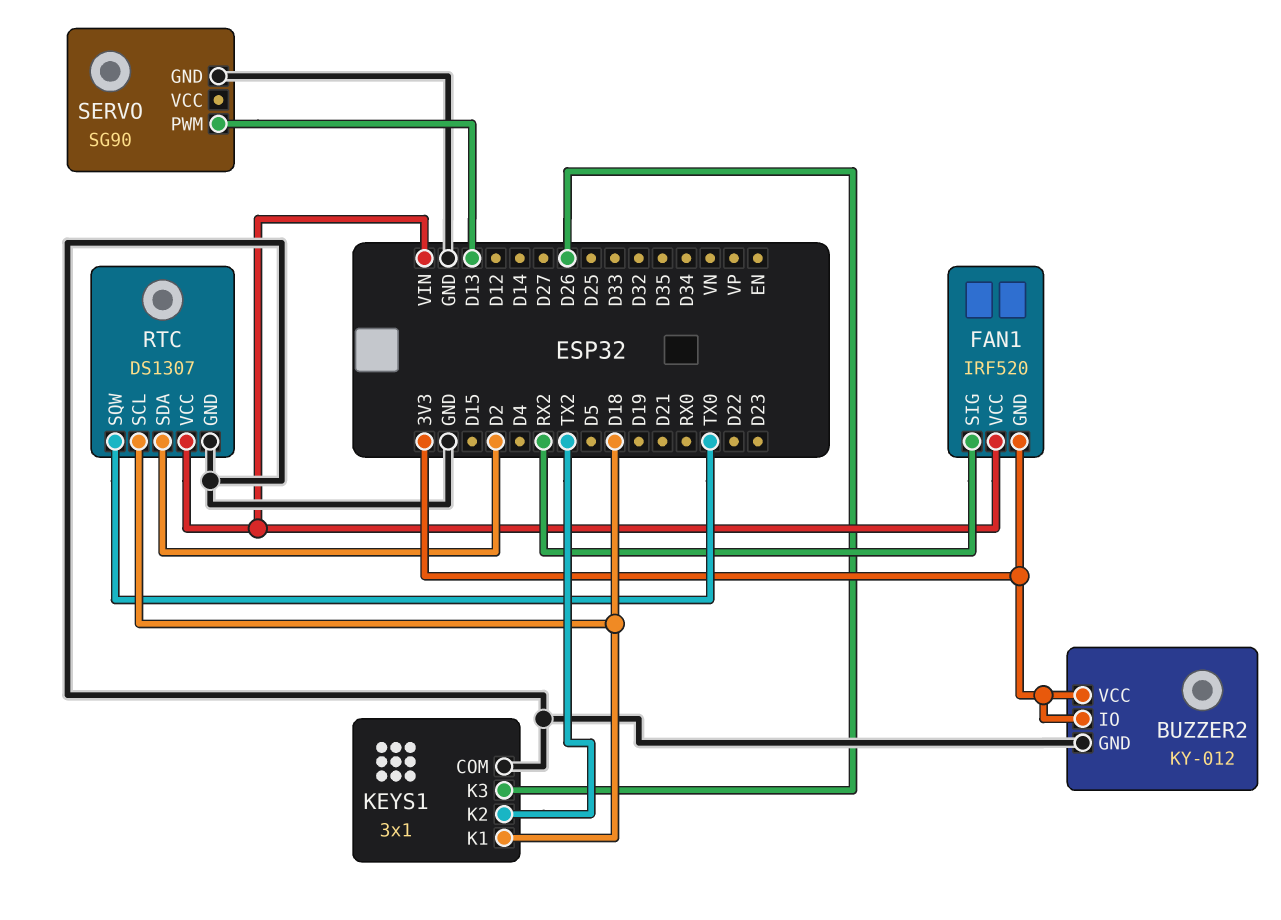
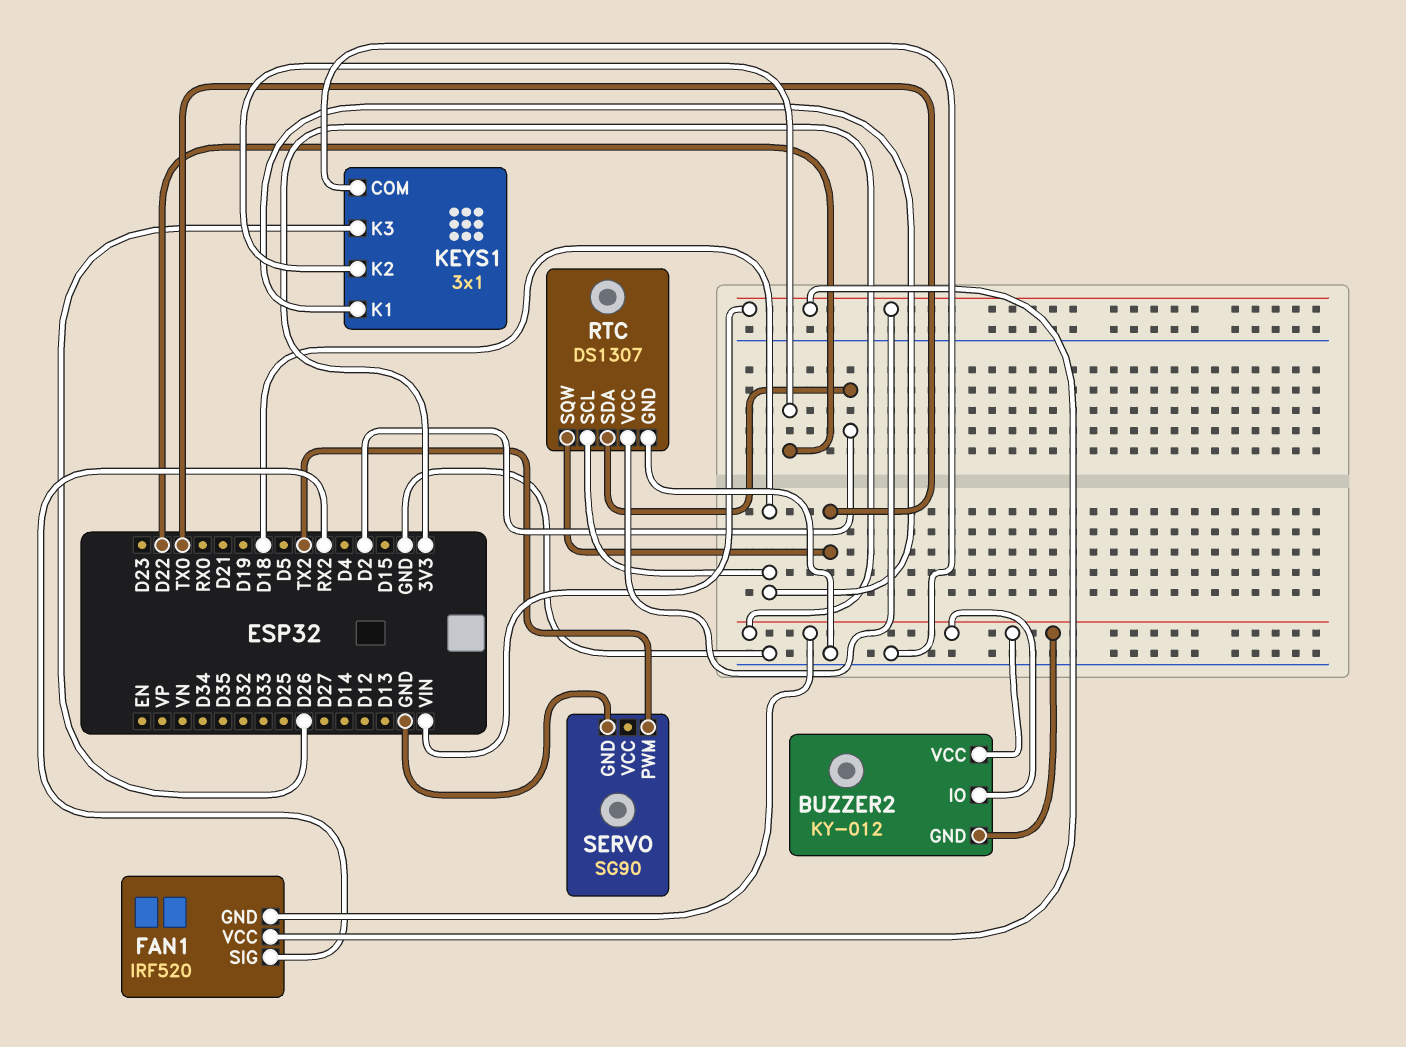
BUZZER2 pin GND: GND -> 3V3
KEYS1 pin K2: TX2 -> D22
SERVO pin PWM: D13 -> TX2

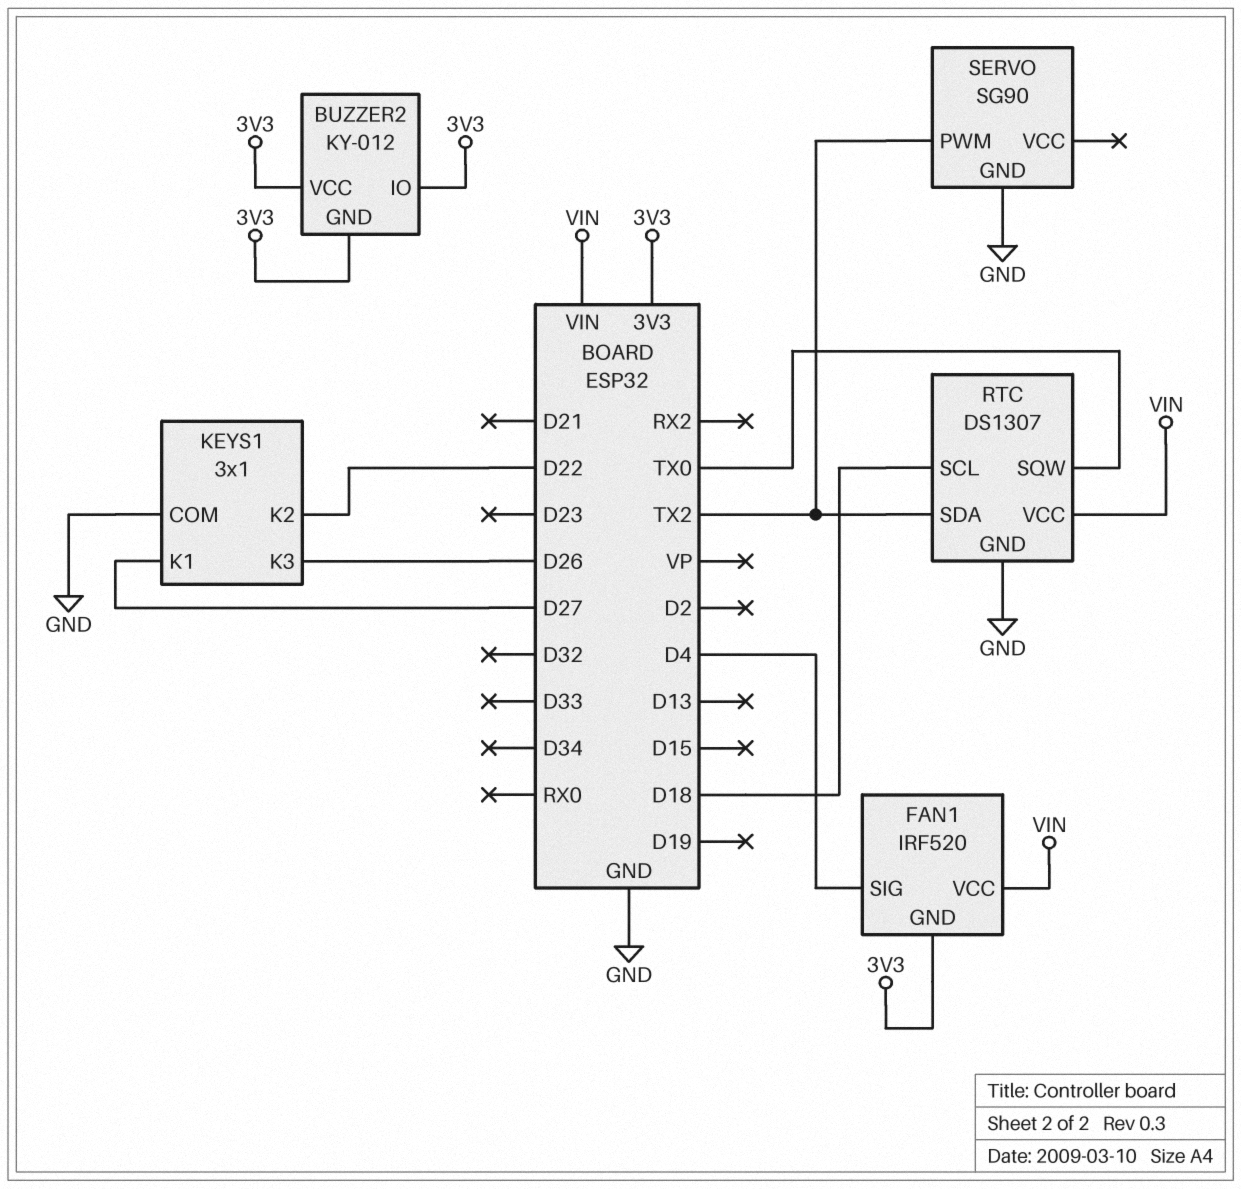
FAN1 pin SIG: RX2 -> D4
KEYS1 pin K1: D18 -> D27
RTC pin SDA: D2 -> TX2

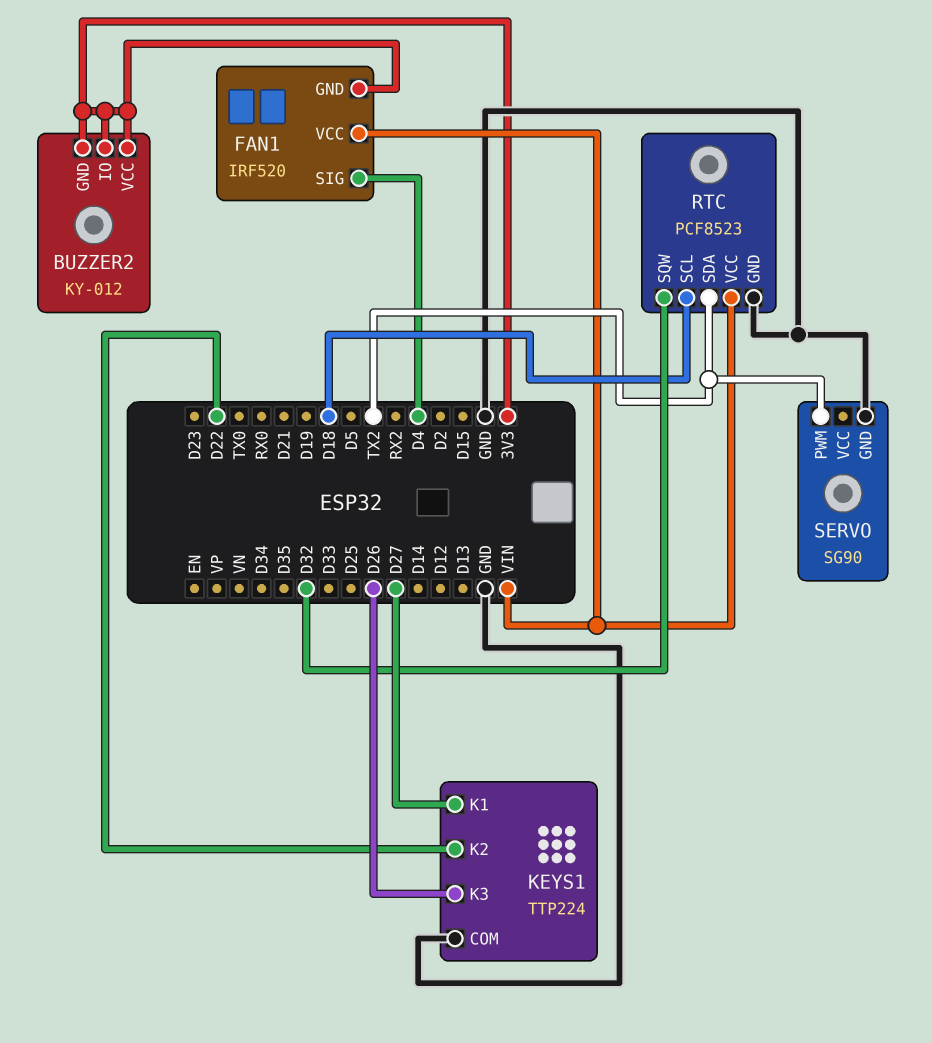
KEYS1: 3x1 -> TTP224
RTC: DS1307 -> PCF8523
RTC pin SQW: TX0 -> D32

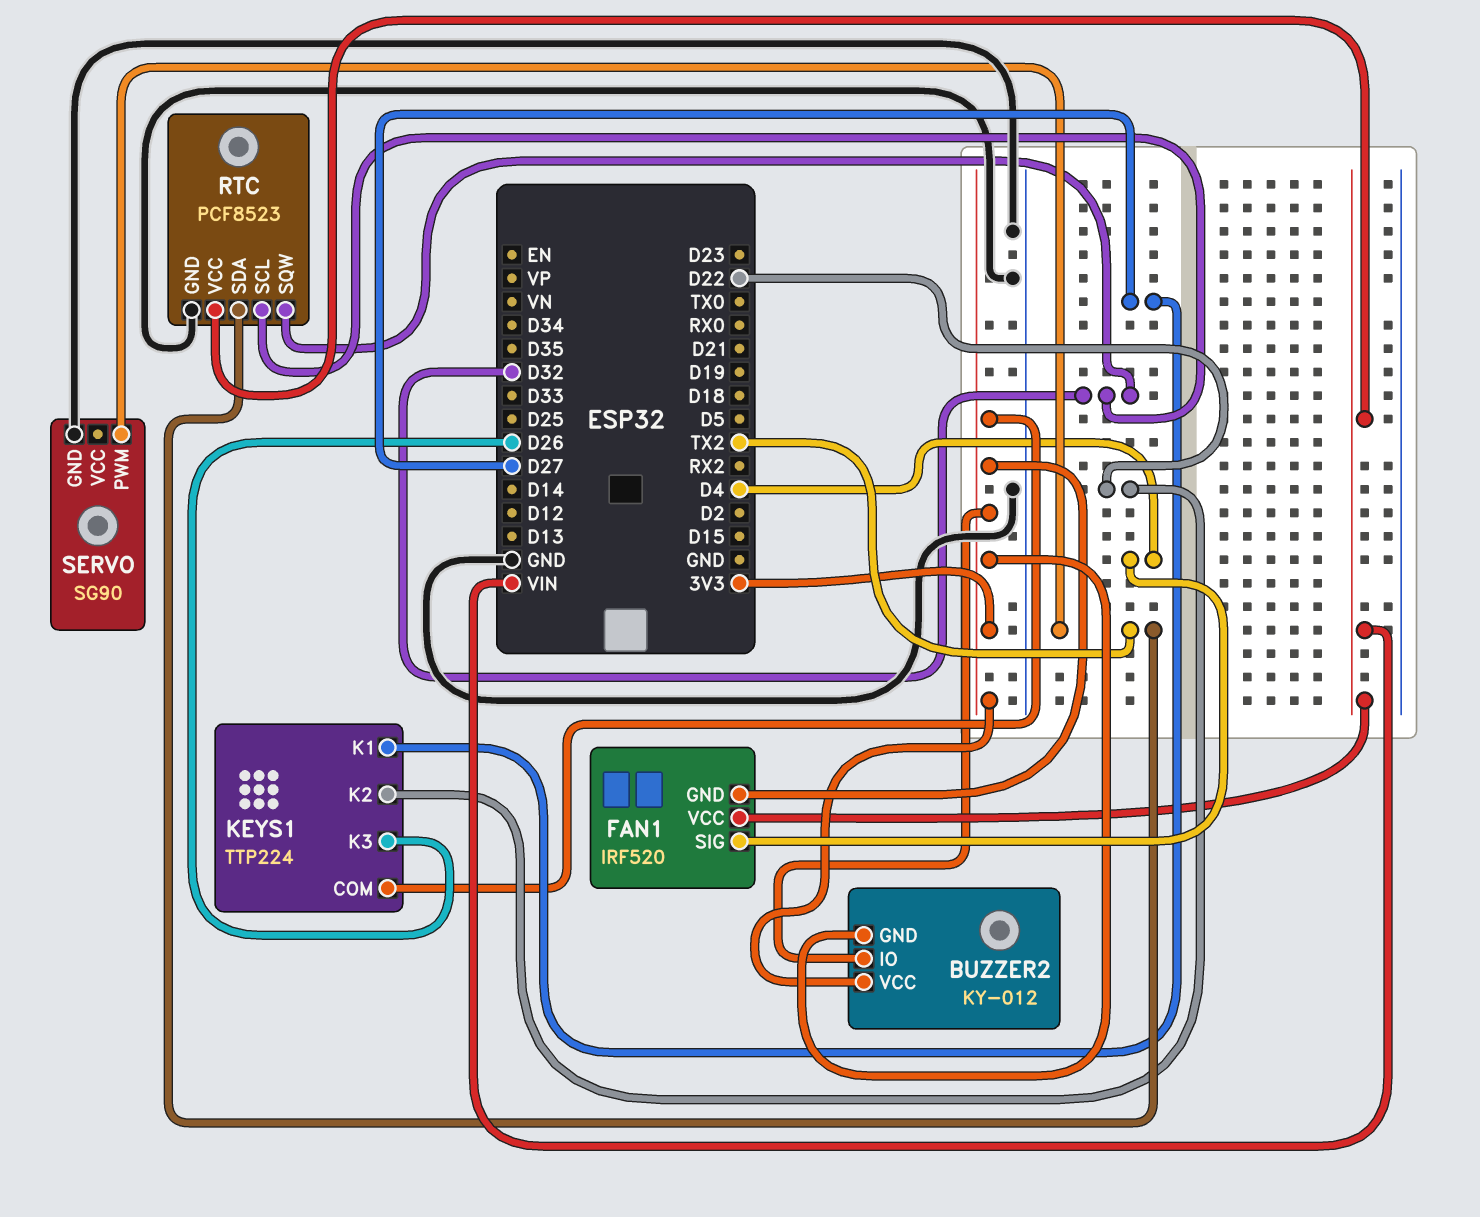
KEYS1 pin COM: GND -> 3V3
RTC pin SCL: D18 -> D32

